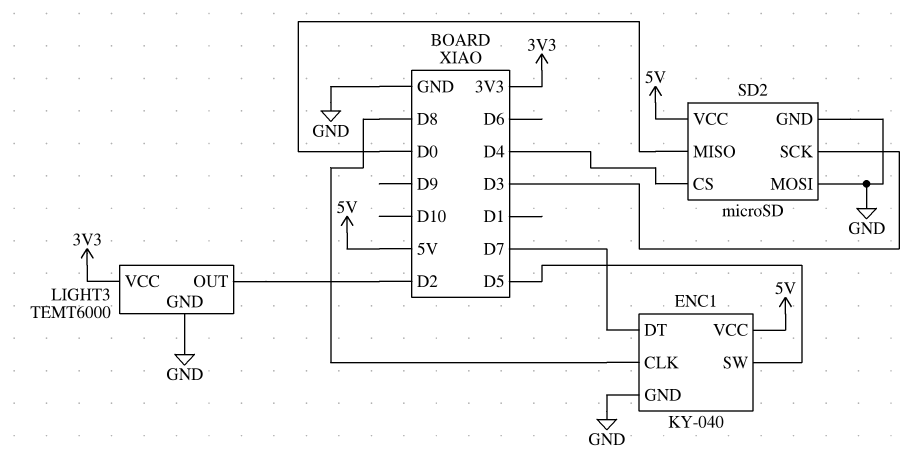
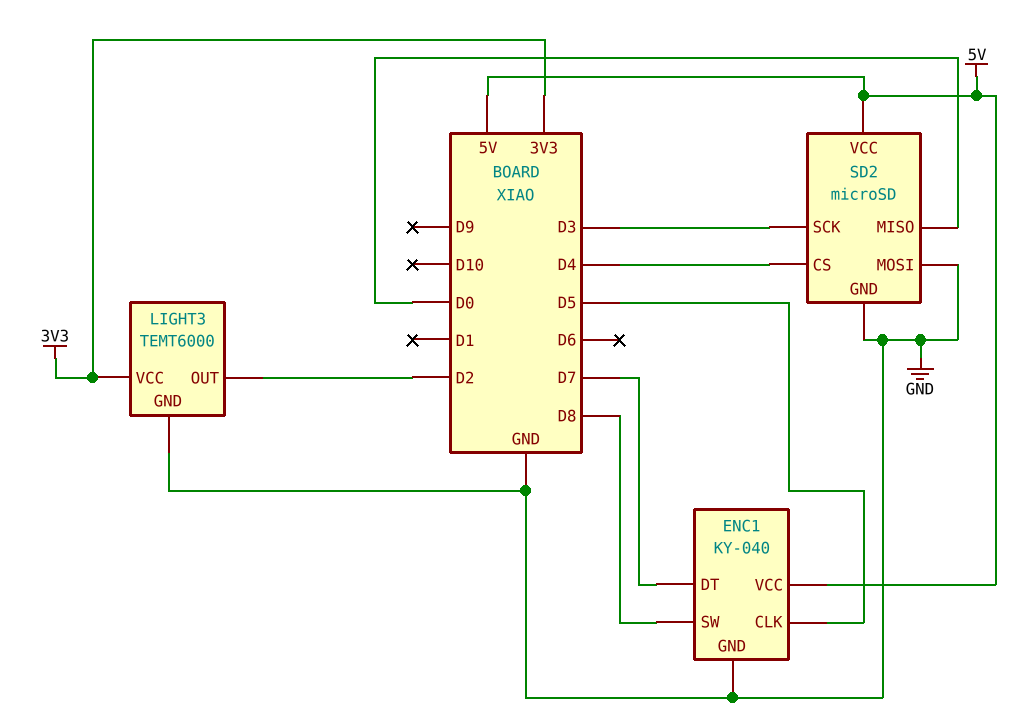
ENC1 pin CLK: D8 -> D5
ENC1 pin SW: D5 -> D8

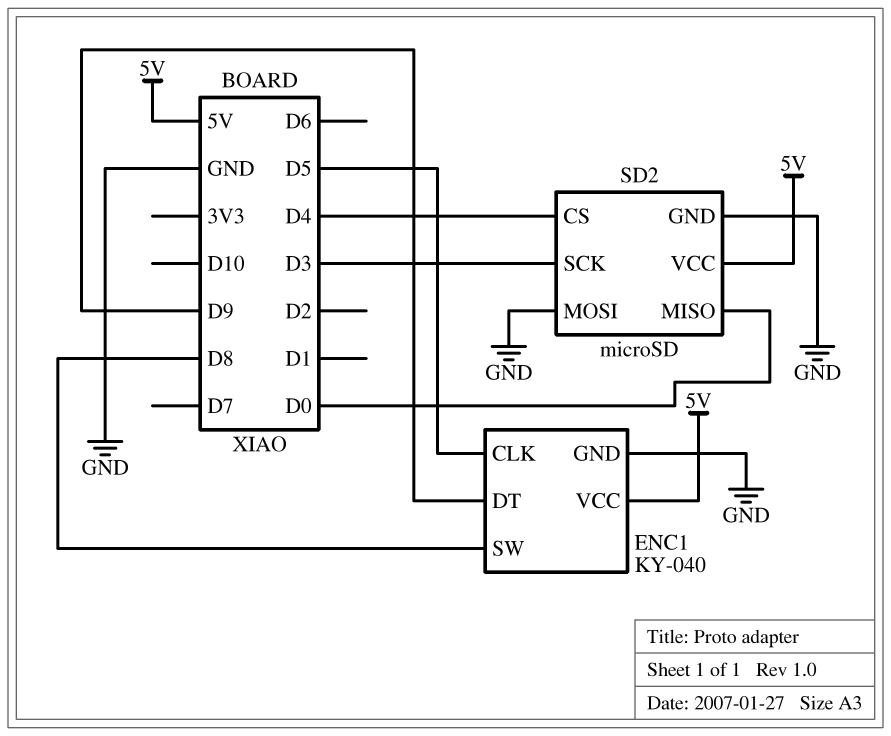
ENC1 pin DT: D7 -> D9
LIGHT3: TEMT6000 -> none
LIGHT3 pin GND: GND -> none
LIGHT3 pin OUT: D2 -> none
LIGHT3 pin VCC: 3V3 -> none

